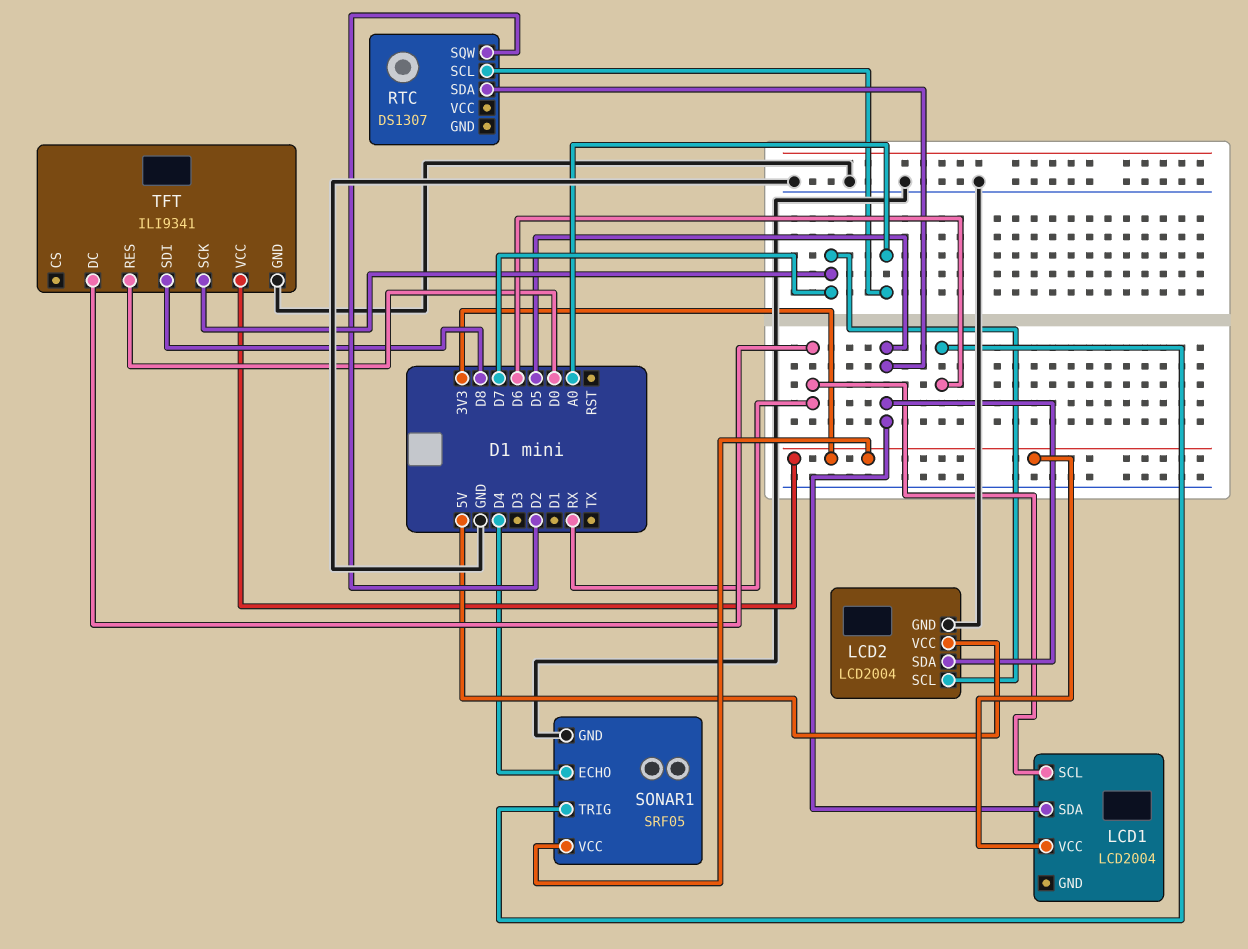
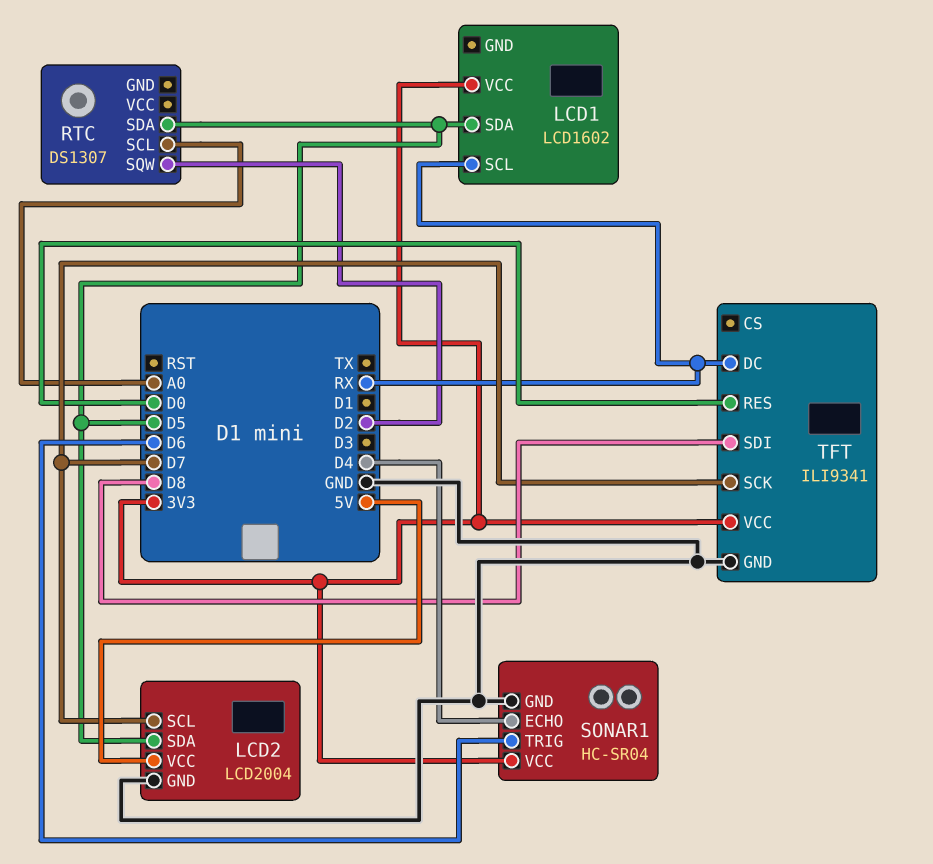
LCD1: LCD2004 -> LCD1602
SONAR1: SRF05 -> HC-SR04

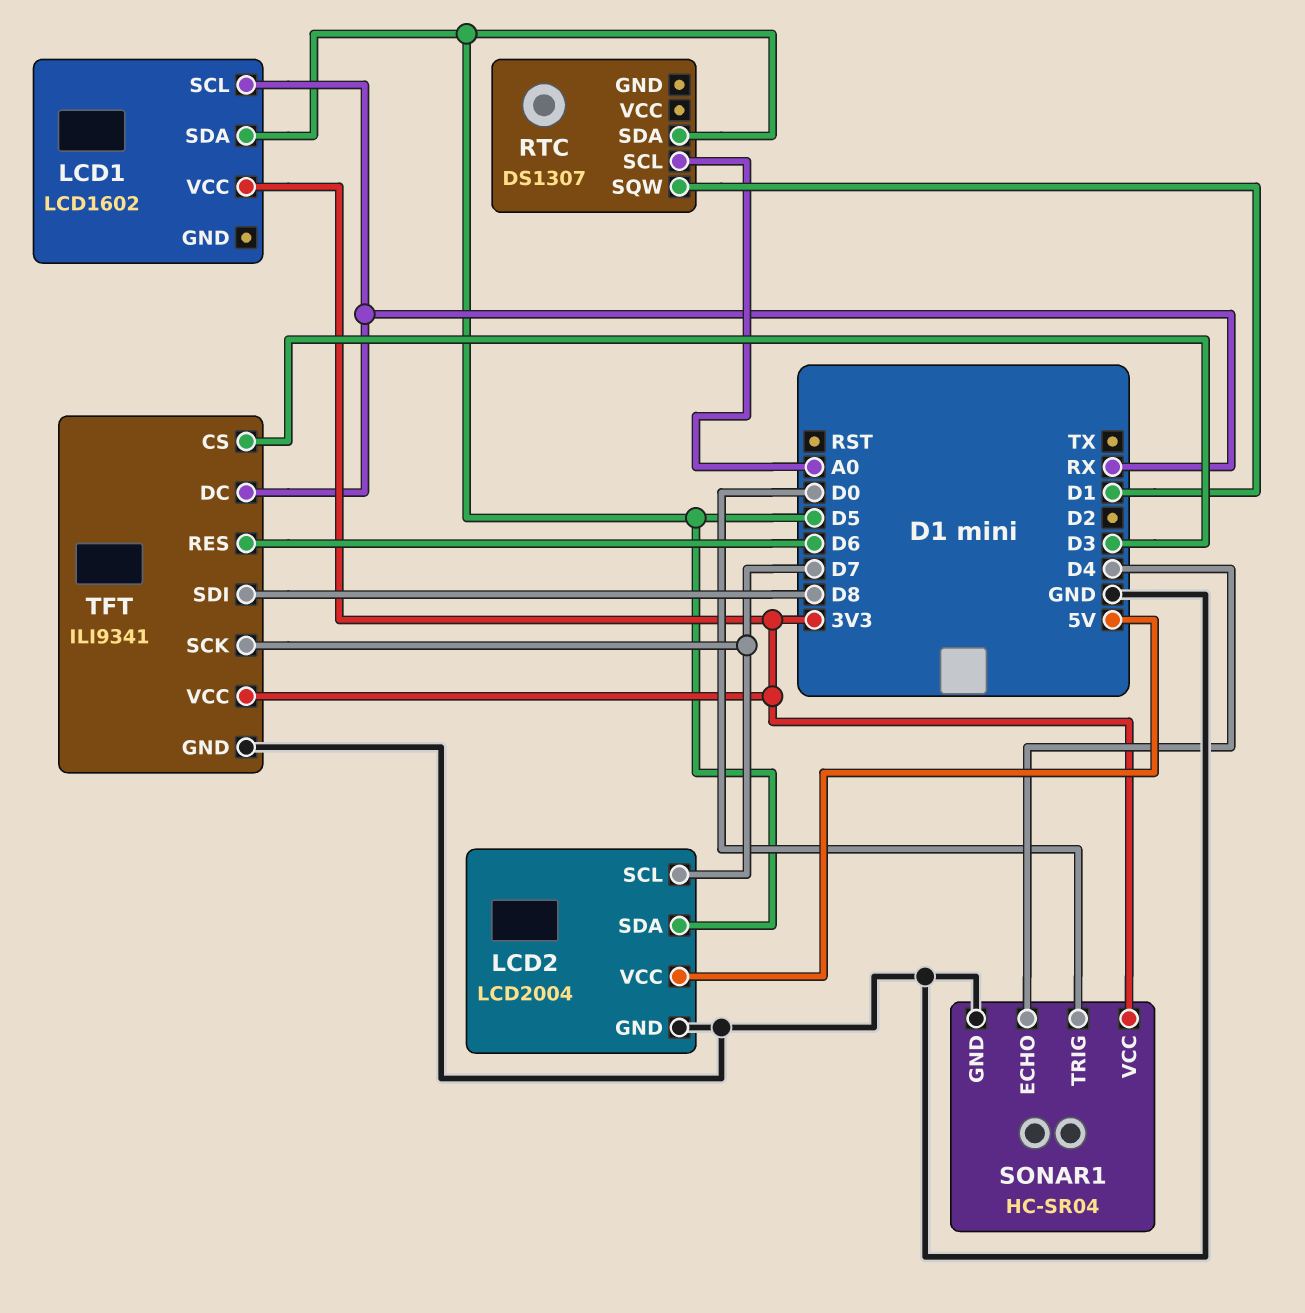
RTC pin SQW: D2 -> D1
SONAR1 pin TRIG: D6 -> D0
TFT pin CS: none -> D3
TFT pin RES: D0 -> D6

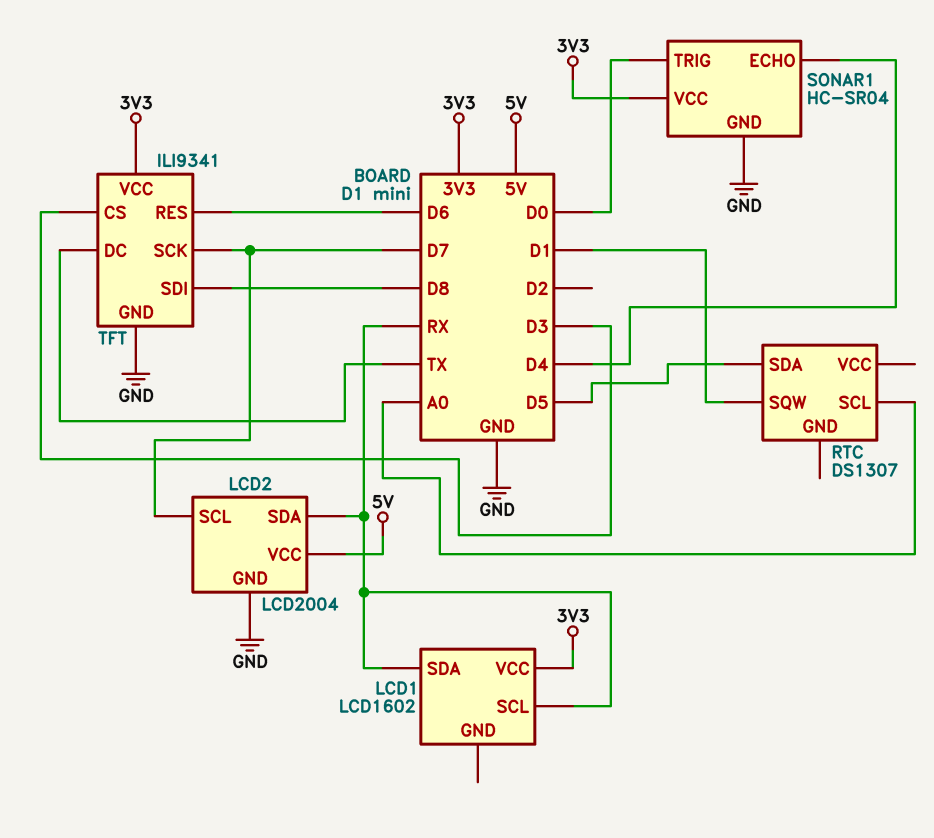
LCD1 pin SDA: D5 -> RX
LCD2 pin SDA: D5 -> RX
TFT pin DC: RX -> TX

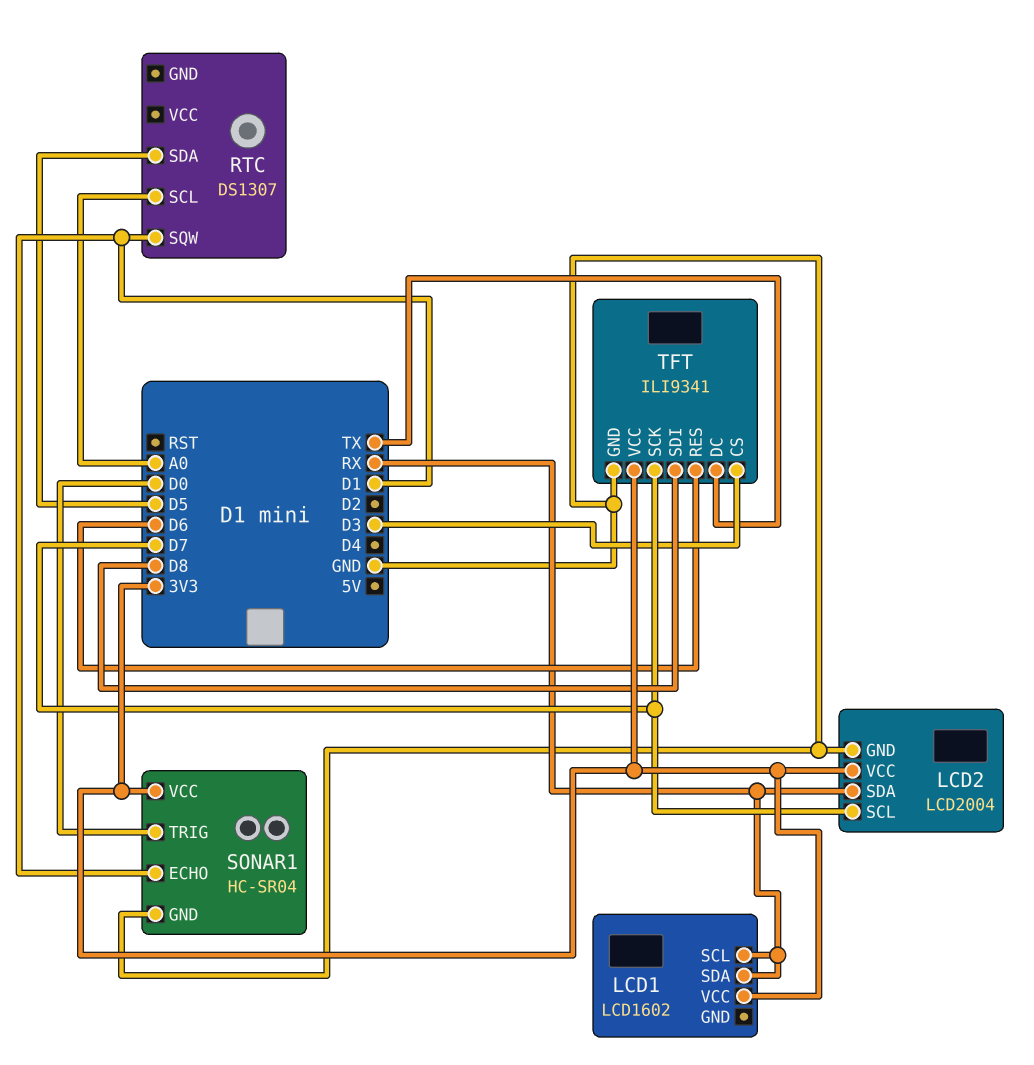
LCD2 pin VCC: 5V -> 3V3
SONAR1 pin ECHO: D4 -> D1

